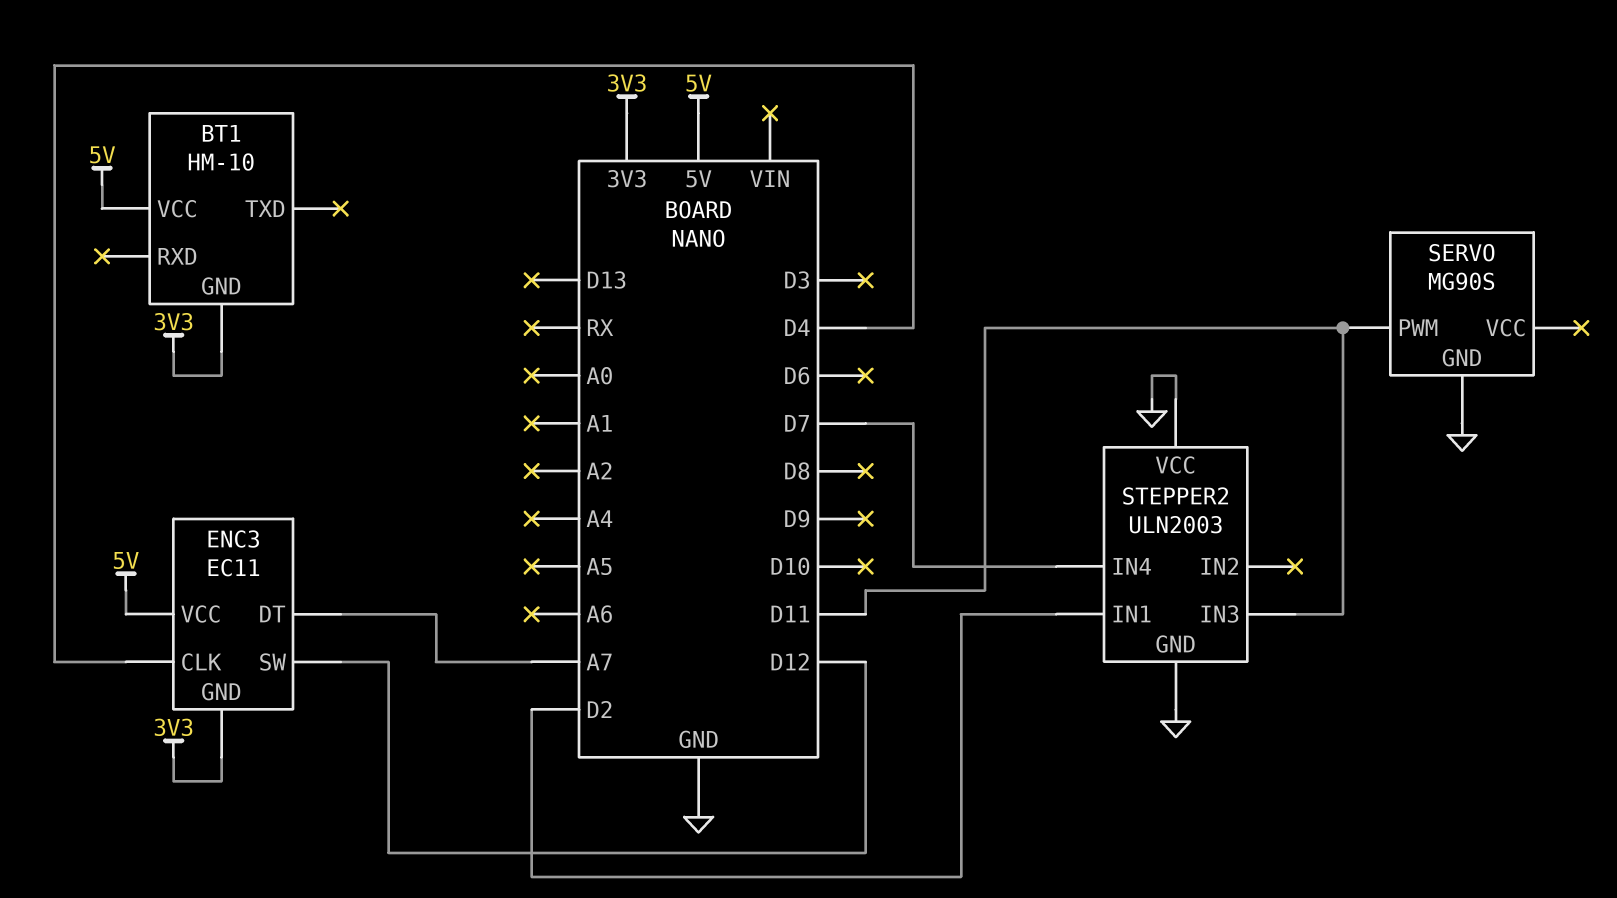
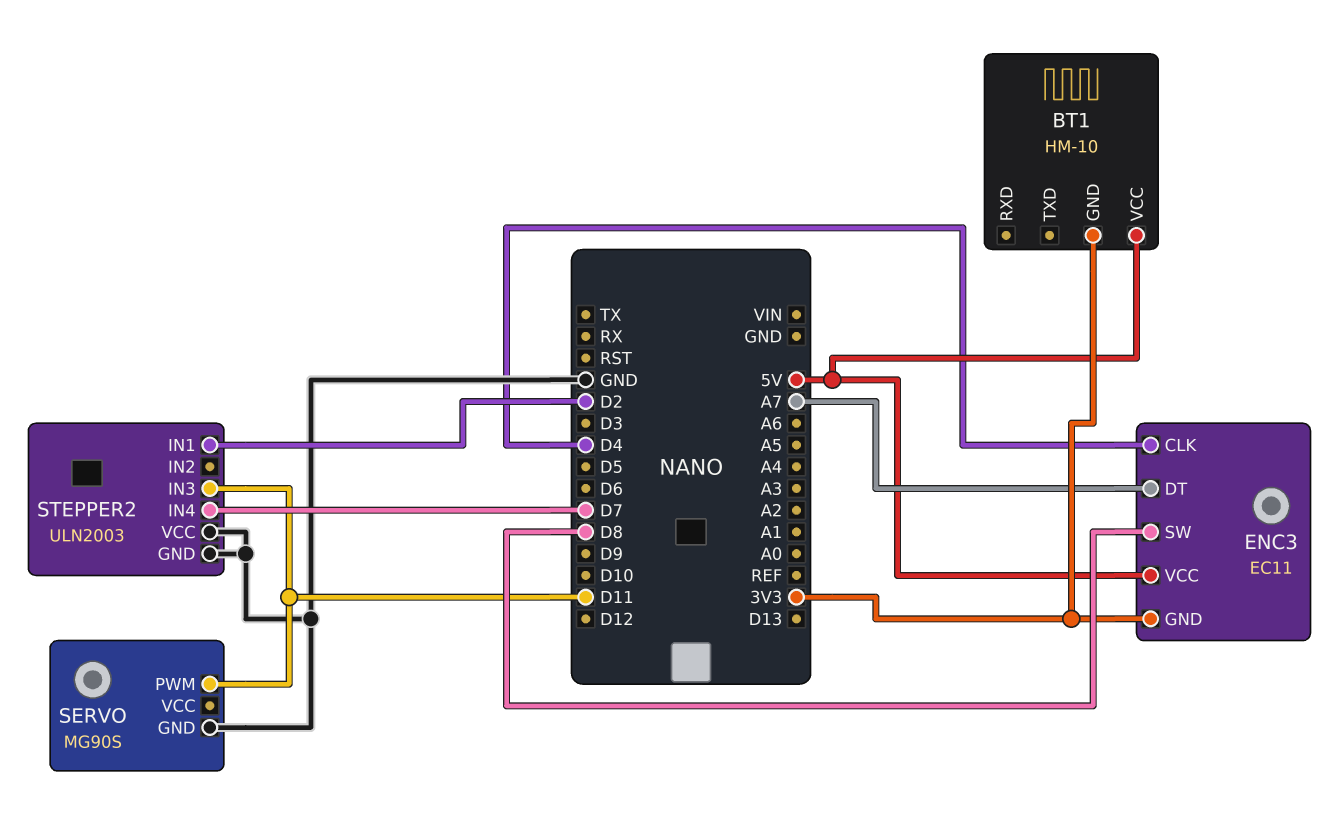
ENC3 pin SW: D12 -> D8

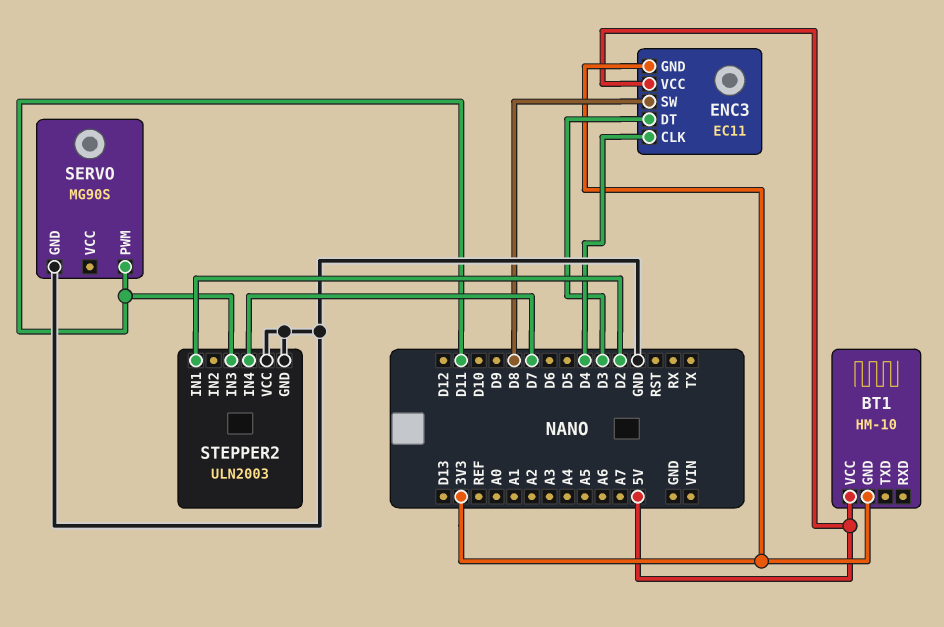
ENC3 pin DT: A7 -> D3

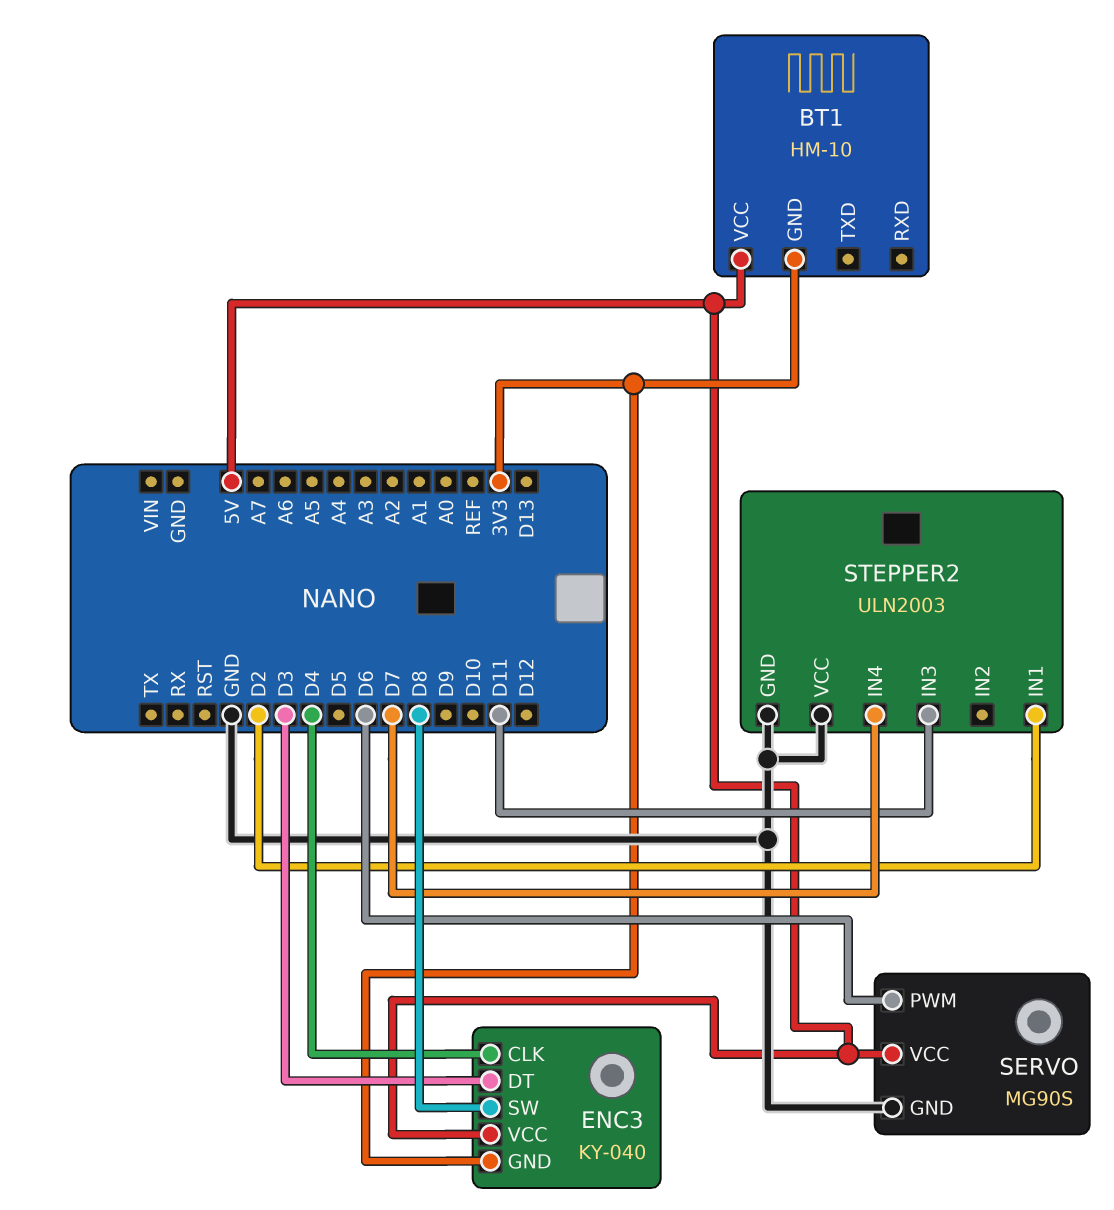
ENC3: EC11 -> KY-040
SERVO pin PWM: D11 -> D6
SERVO pin VCC: none -> 5V

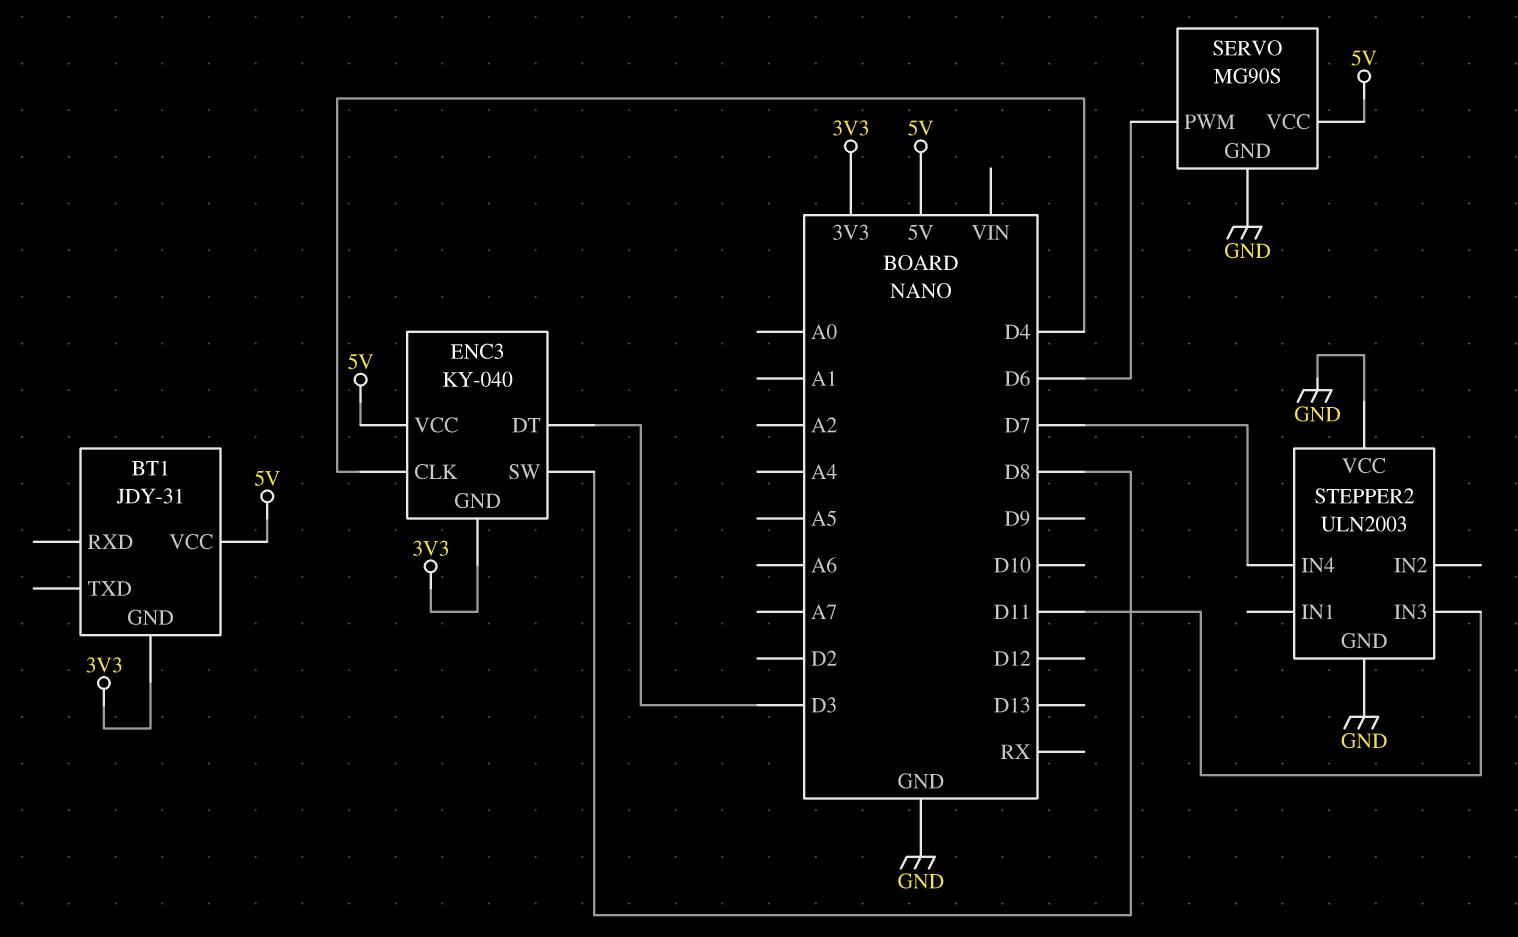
BT1: HM-10 -> JDY-31
STEPPER2 pin IN1: D2 -> none

